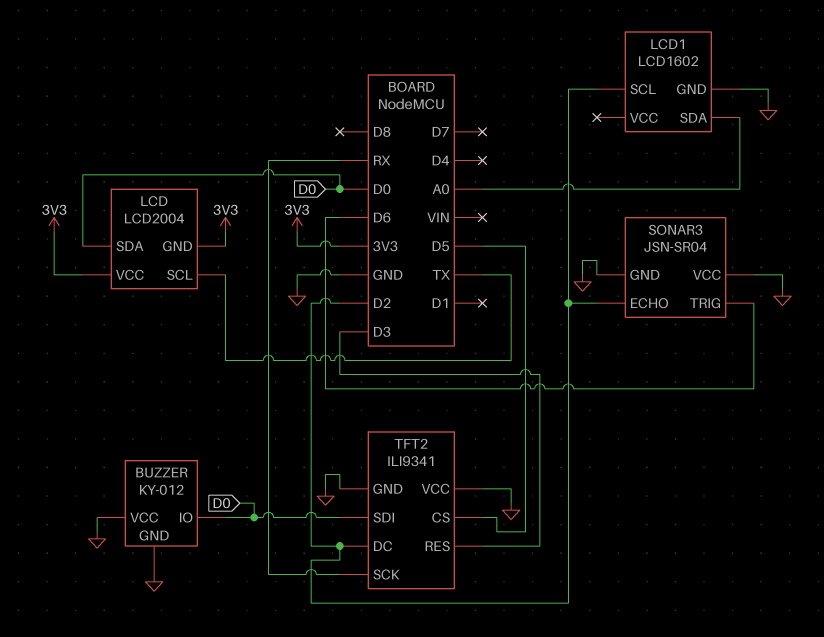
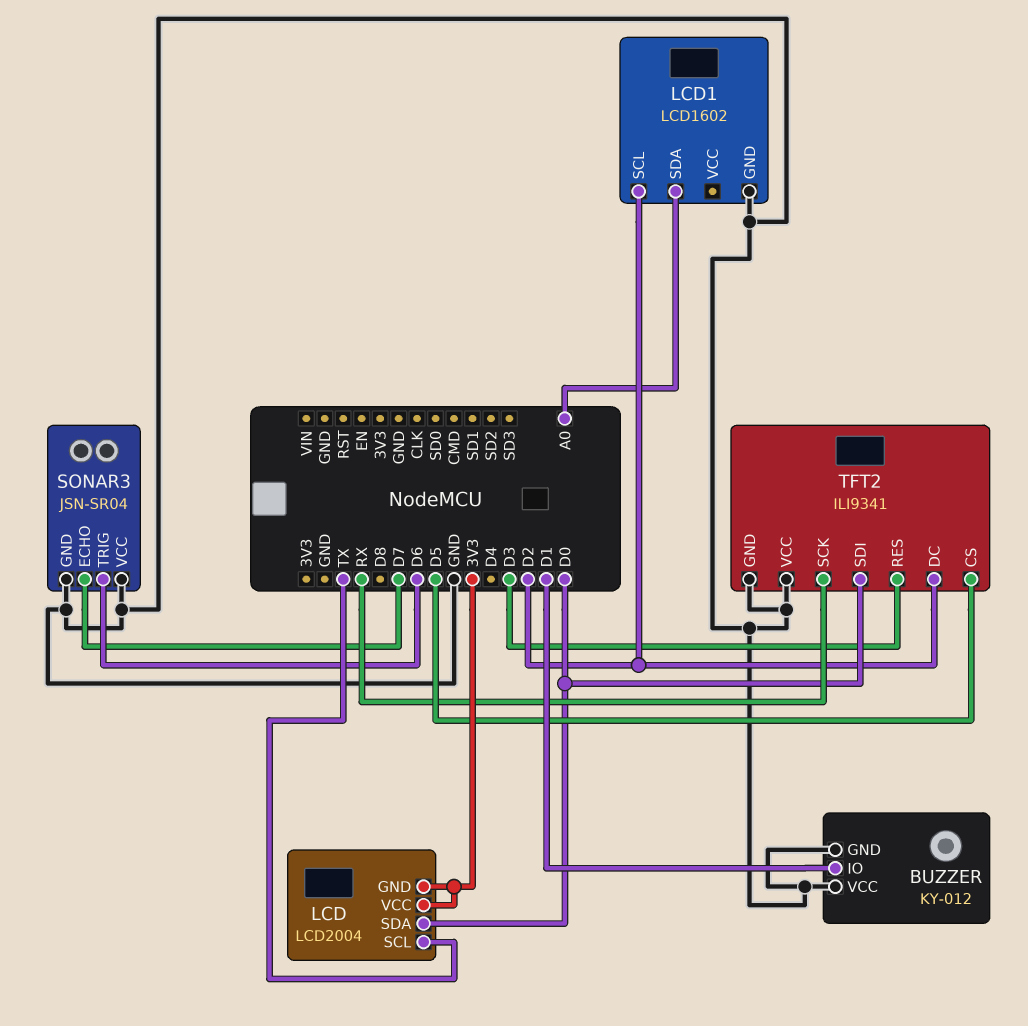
BUZZER pin IO: D0 -> D1
SONAR3 pin ECHO: D2 -> D7

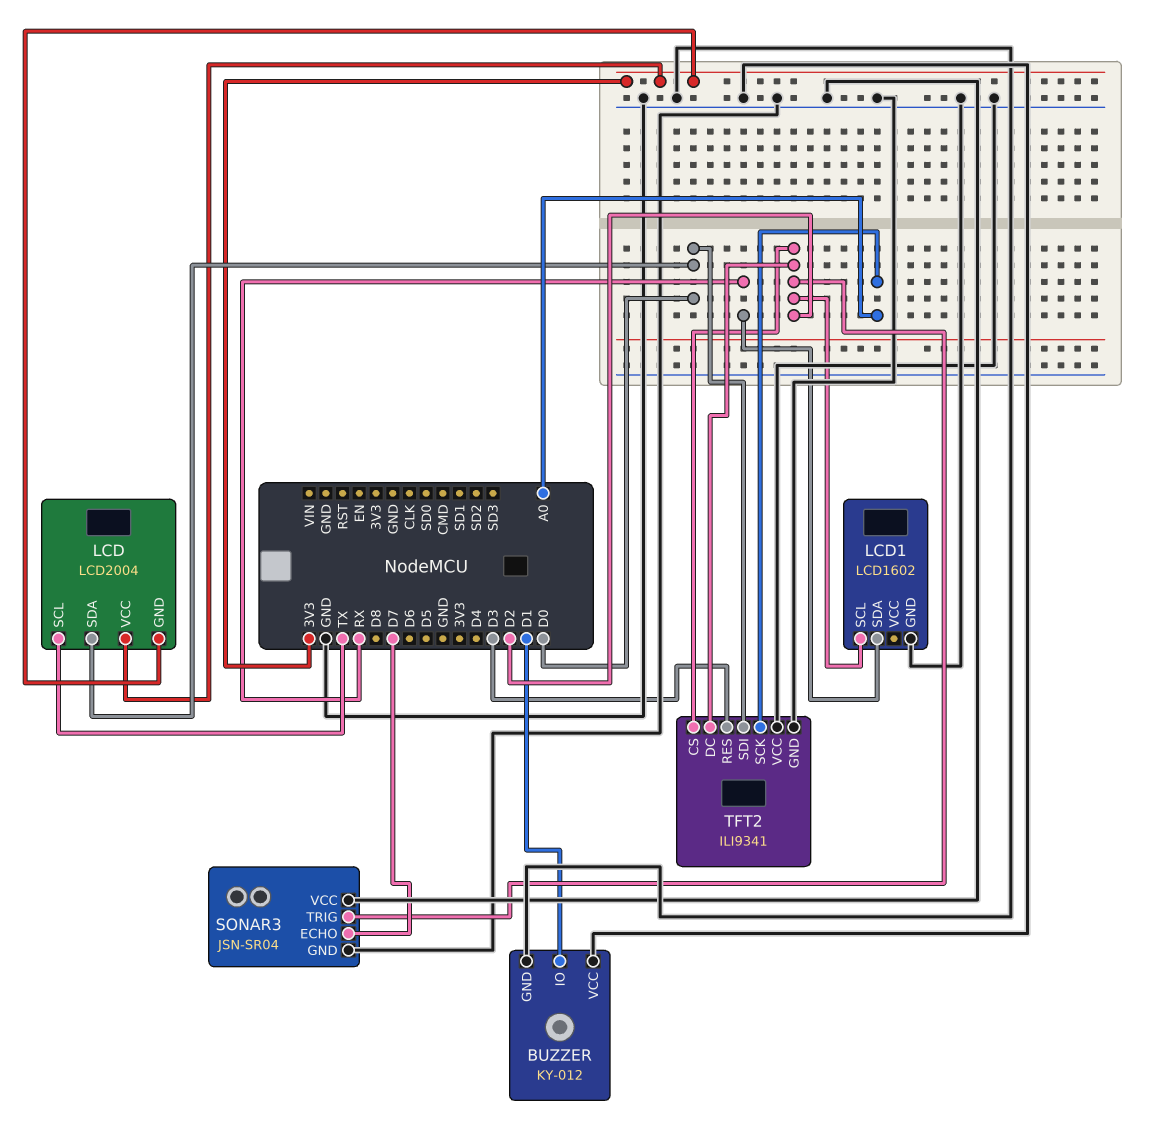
LCD1 pin SDA: A0 -> RX
SONAR3 pin TRIG: D6 -> D2
TFT2 pin CS: D5 -> D2
TFT2 pin SCK: RX -> A0

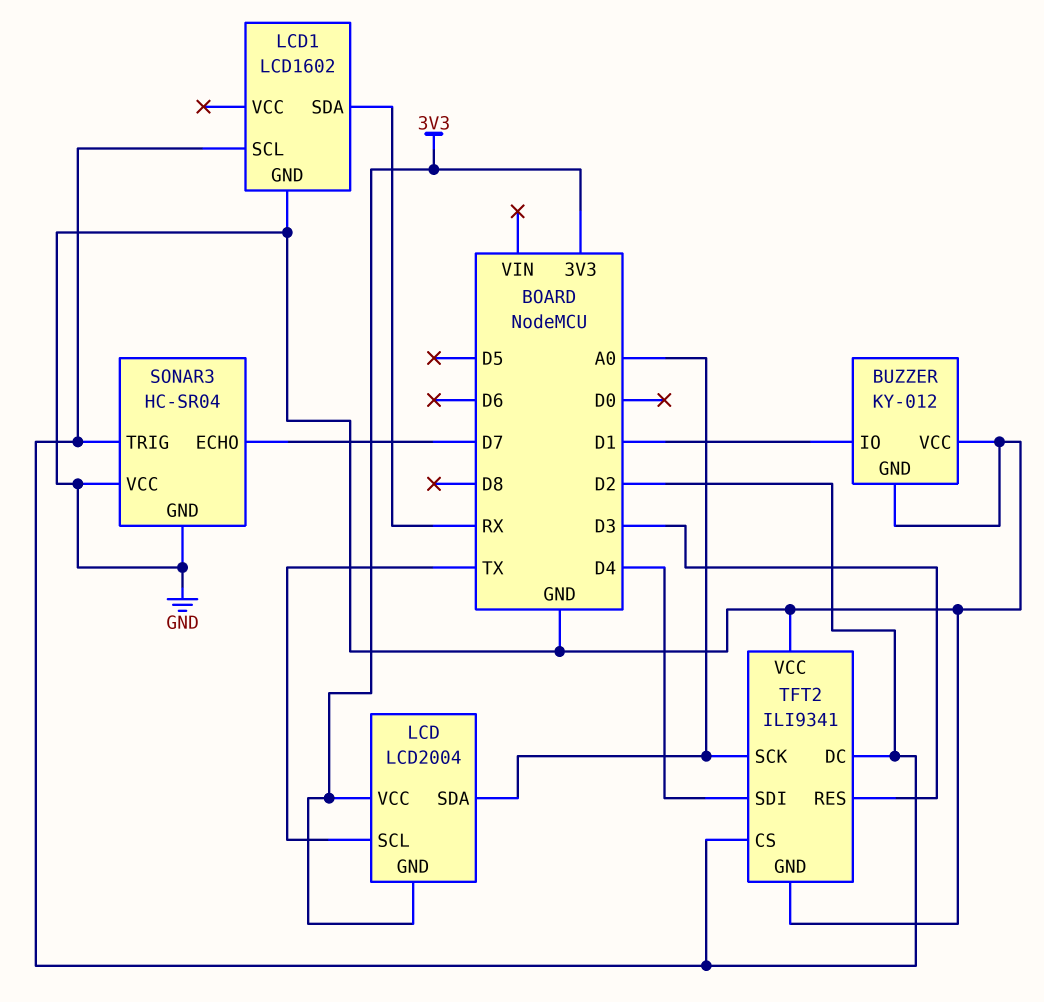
LCD pin SDA: D0 -> A0
SONAR3: JSN-SR04 -> HC-SR04
TFT2 pin SDI: D0 -> D4

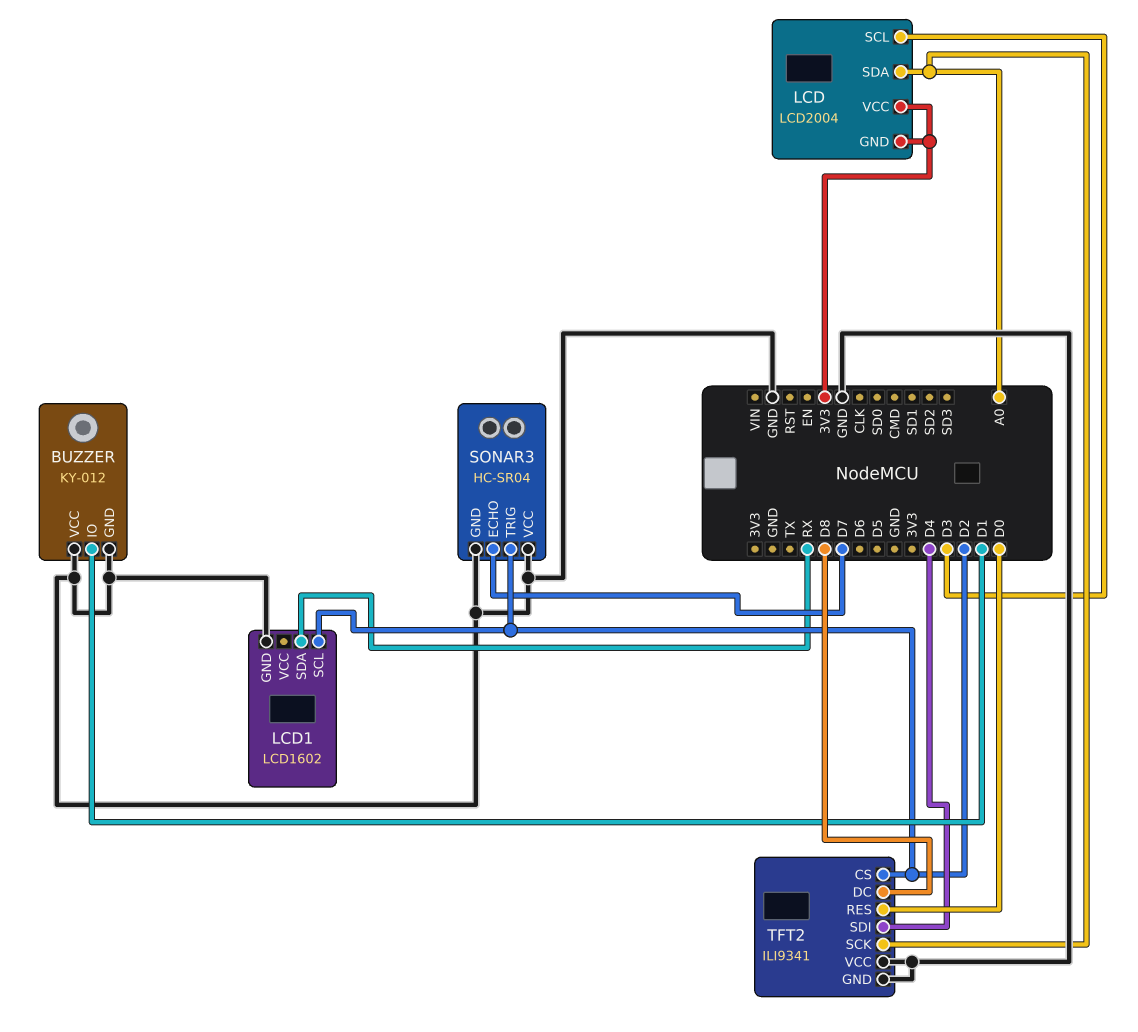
LCD pin SCL: TX -> D3
TFT2 pin DC: D2 -> D8
TFT2 pin RES: D3 -> D0

